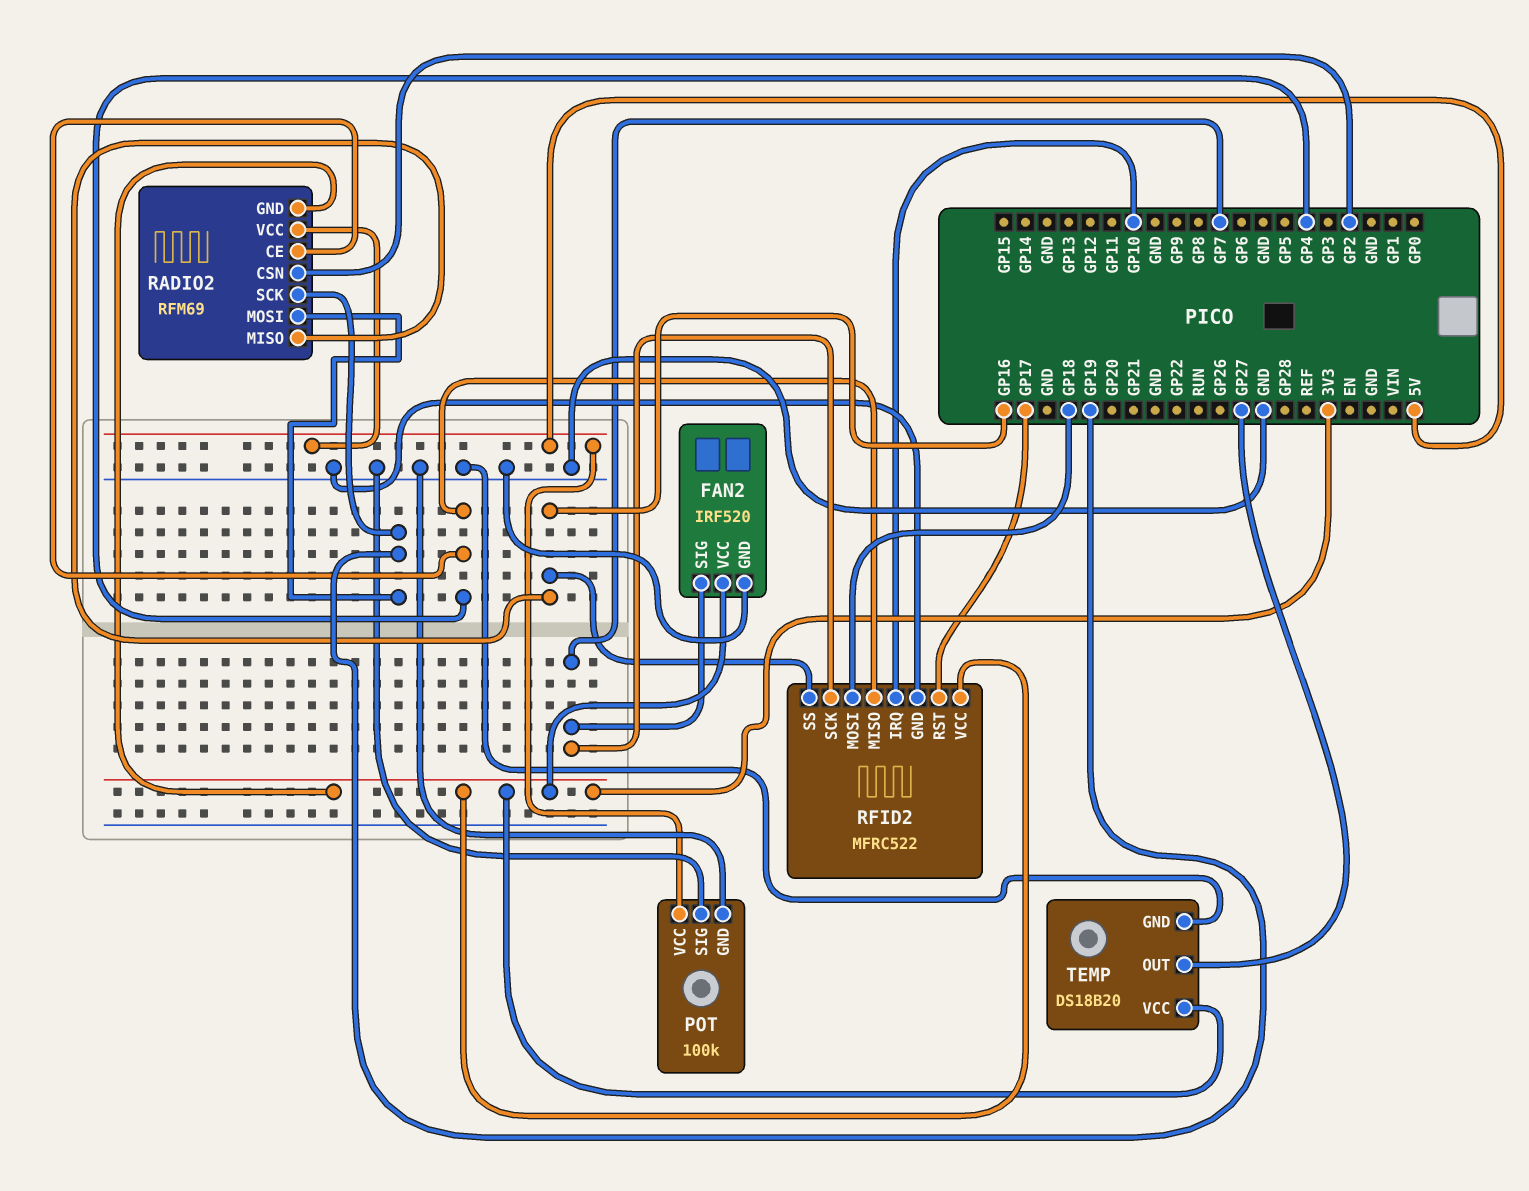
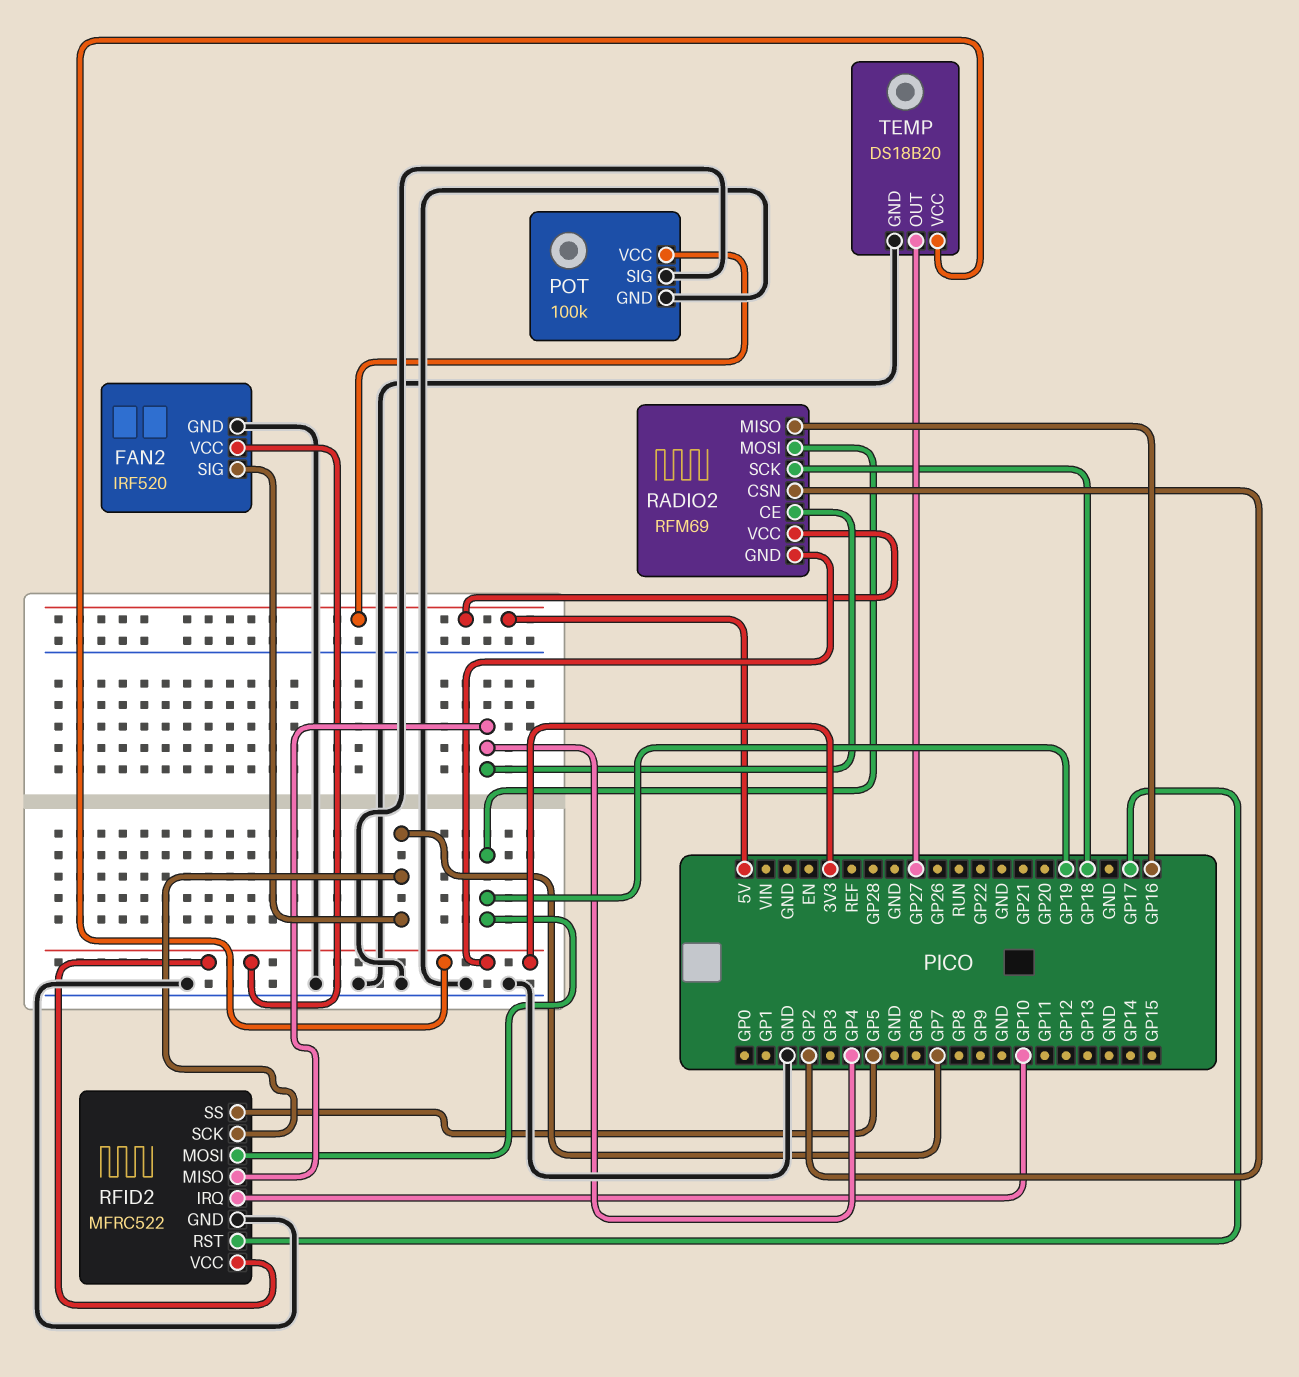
RADIO2 pin SCK: GP19 -> GP18
RFID2 pin MOSI: GP18 -> GP19
RFID2 pin SS: GP16 -> GP5

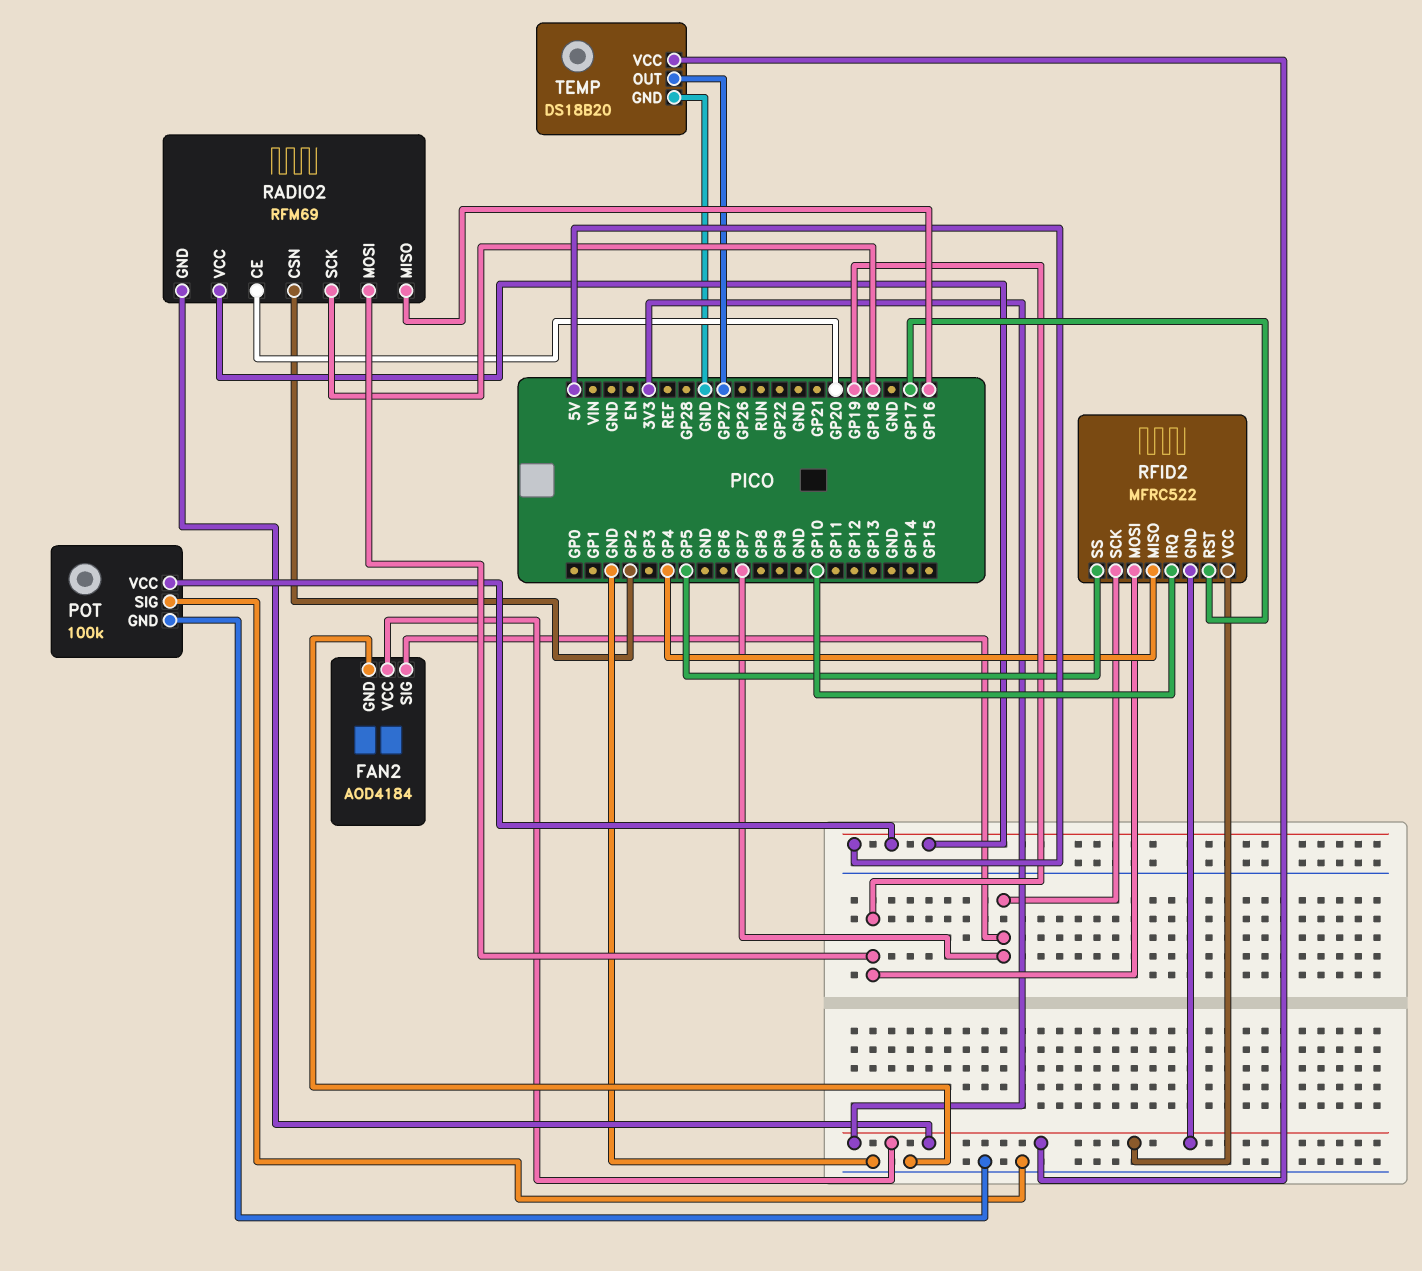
FAN2: IRF520 -> AOD4184
RADIO2 pin CE: GP4 -> GP20
RFID2 pin GND: GND -> 3V3

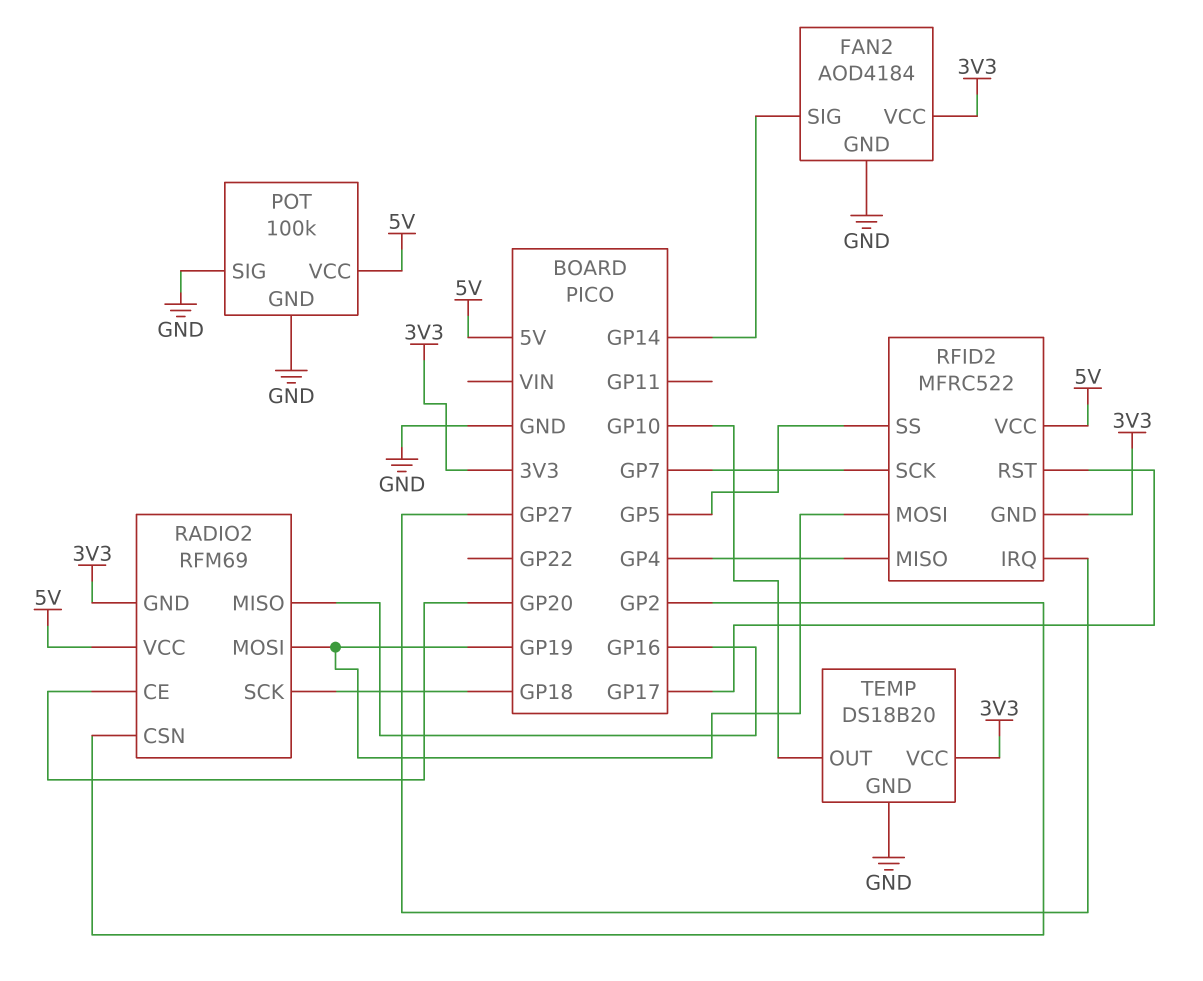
FAN2 pin SIG: GP7 -> GP14
RFID2 pin IRQ: GP10 -> GP27
RFID2 pin VCC: 3V3 -> 5V
TEMP pin OUT: GP27 -> GP10

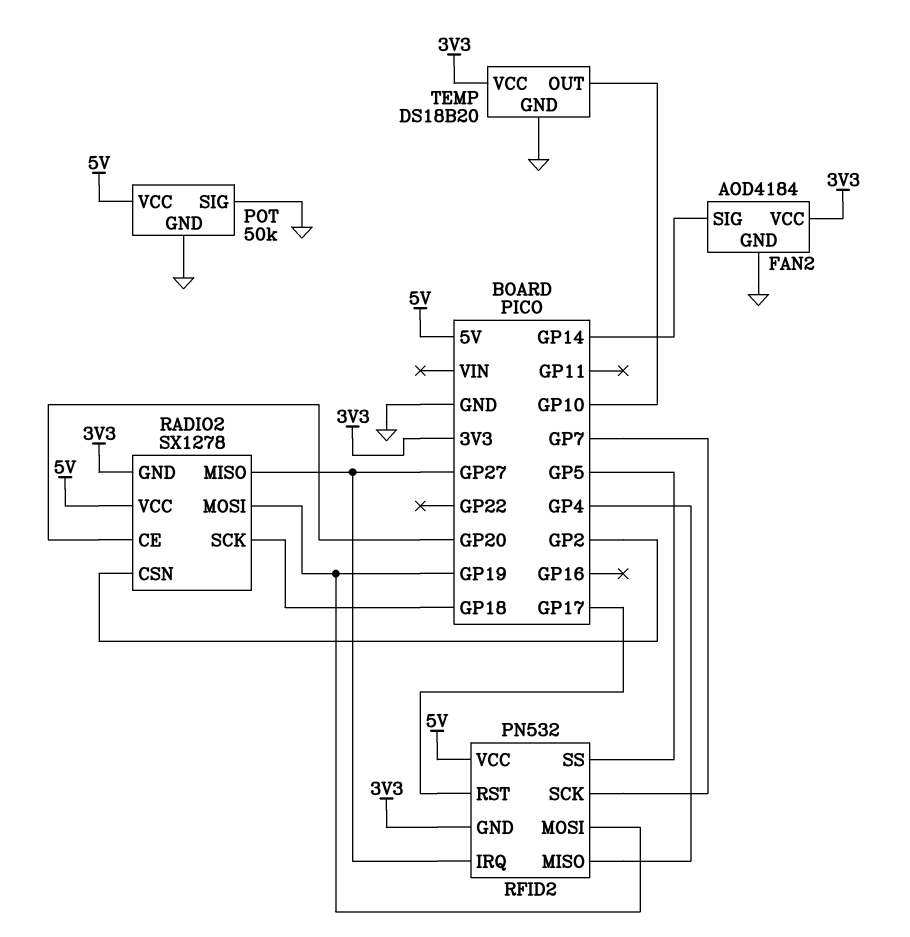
POT: 100k -> 50k
RADIO2: RFM69 -> SX1278
RADIO2 pin MISO: GP16 -> GP27
RFID2: MFRC522 -> PN532

